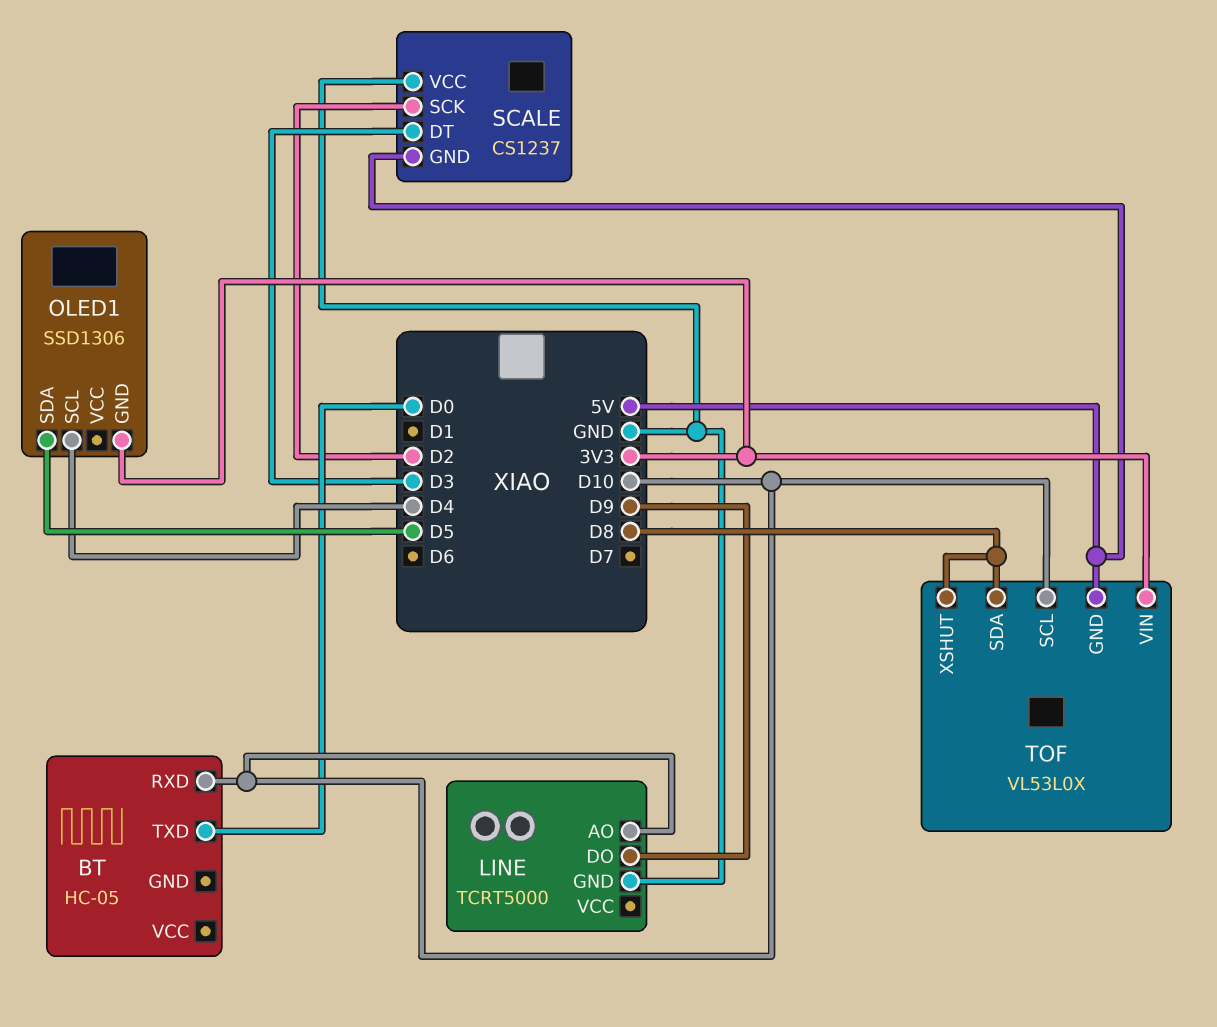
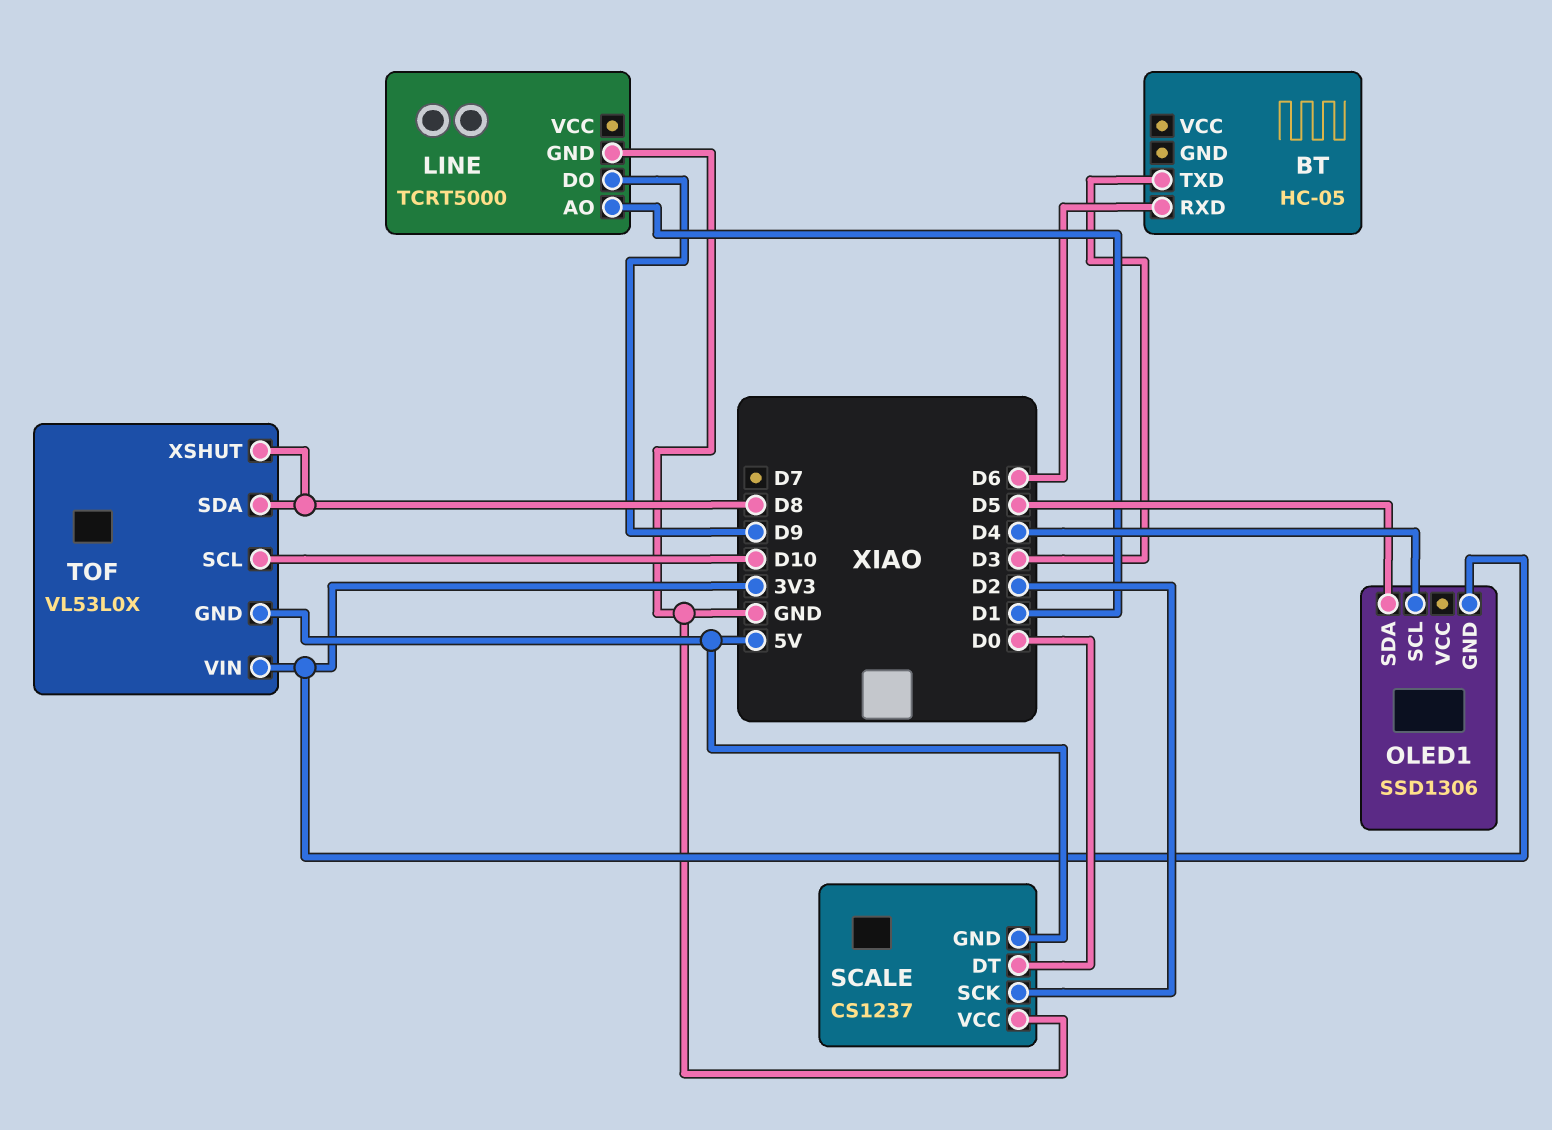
BT pin RXD: D10 -> D6
BT pin TXD: D0 -> D3
LINE pin AO: D10 -> D1
SCALE pin DT: D3 -> D0

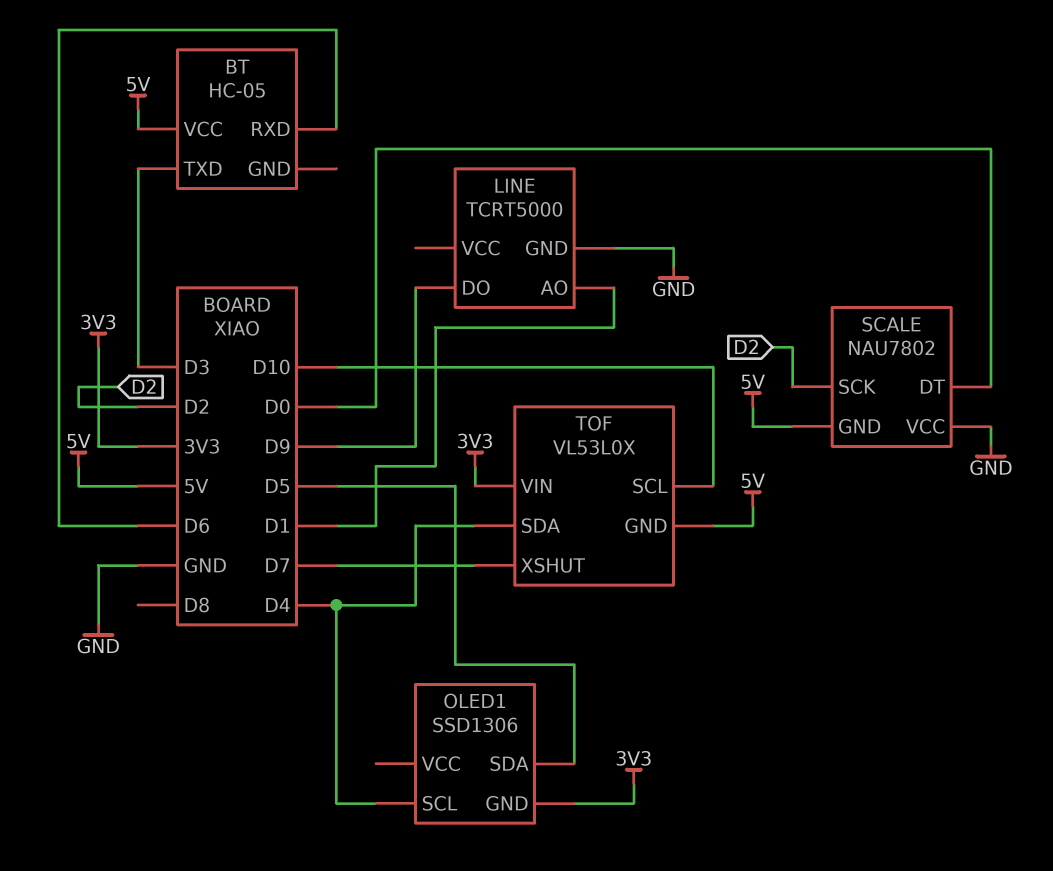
BT pin VCC: none -> 5V
SCALE: CS1237 -> NAU7802
TOF pin SDA: D8 -> D4
TOF pin XSHUT: D8 -> D7

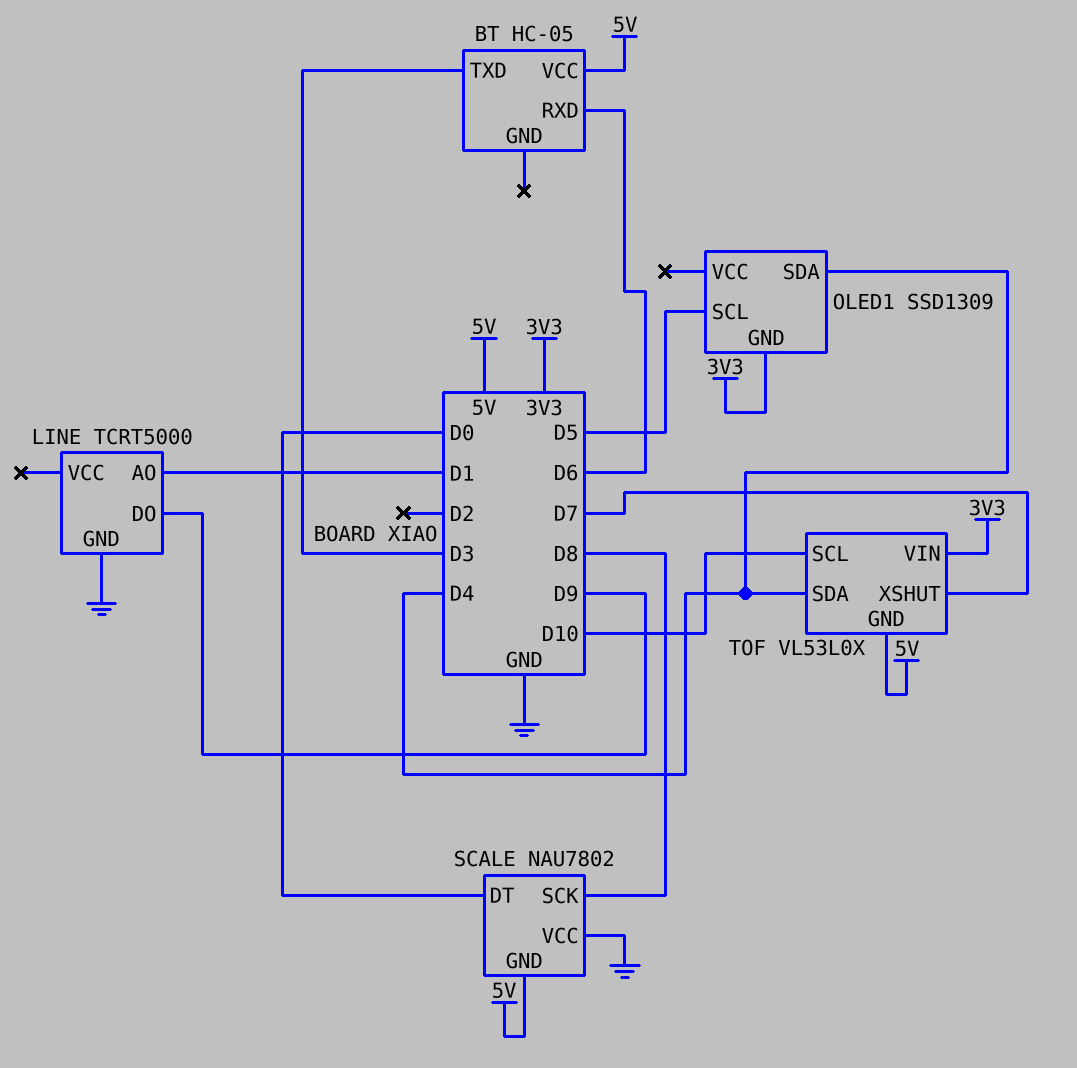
OLED1: SSD1306 -> SSD1309
OLED1 pin SCL: D4 -> D5
OLED1 pin SDA: D5 -> D4
SCALE pin SCK: D2 -> D8

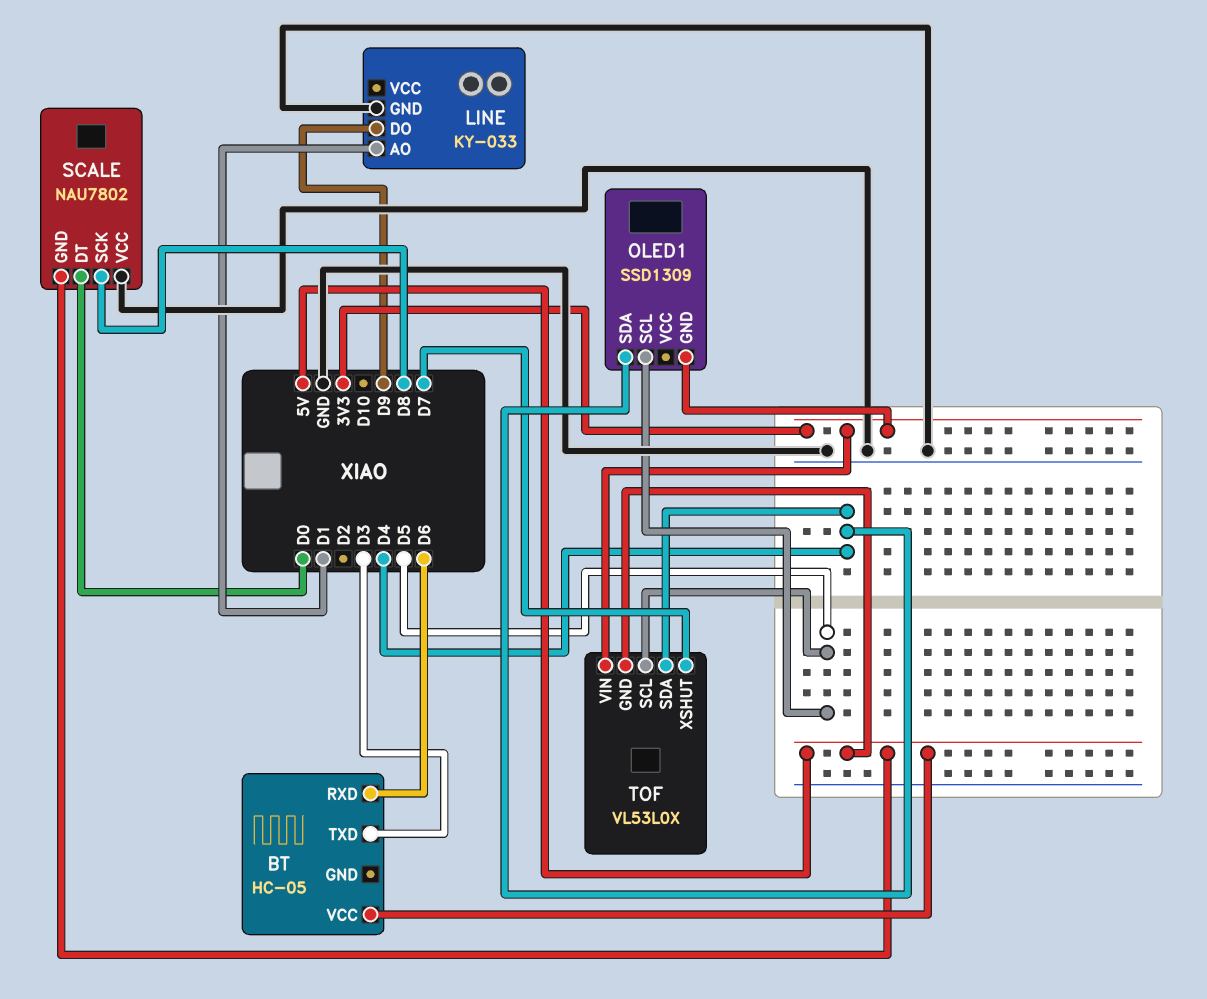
LINE: TCRT5000 -> KY-033
TOF pin SCL: D10 -> D5

